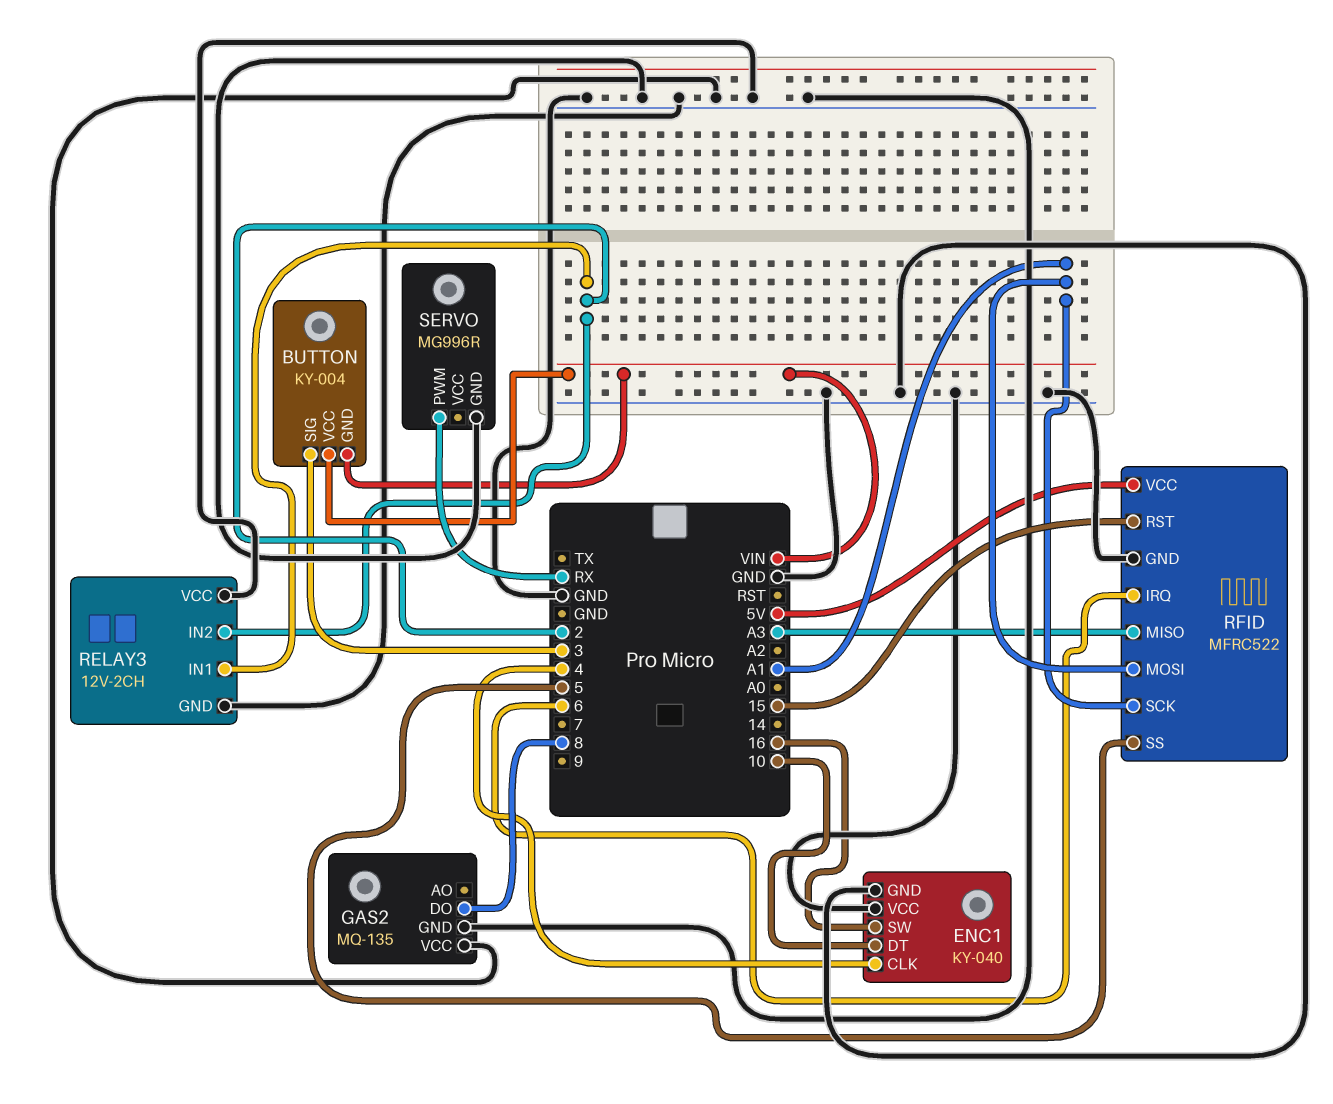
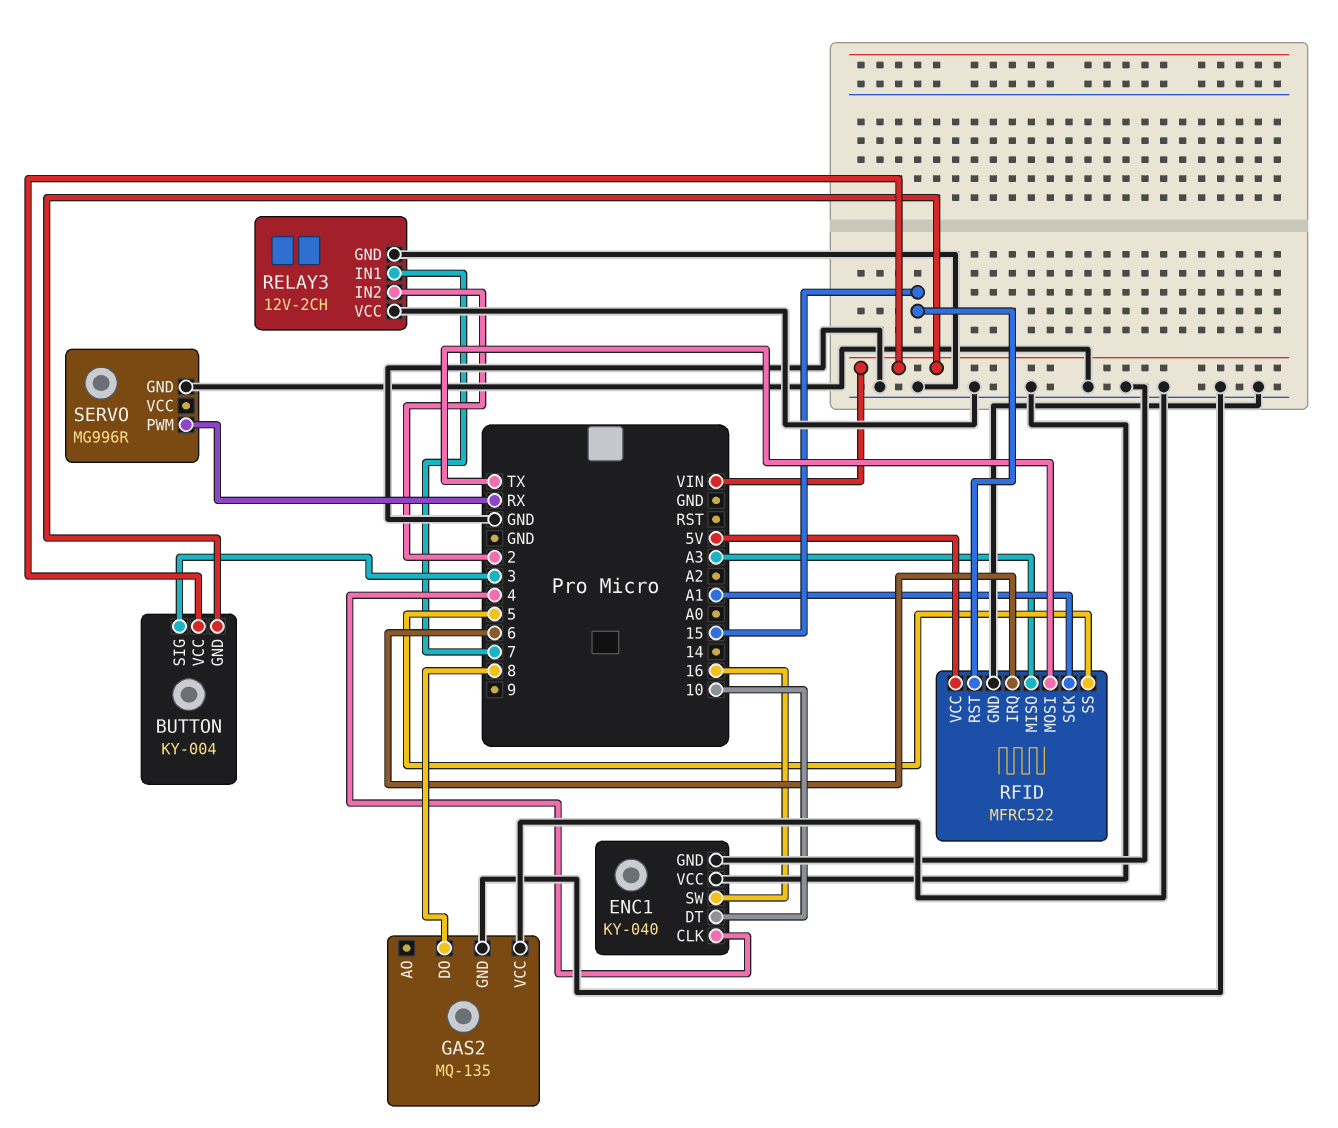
RELAY3 pin IN1: 2 -> 7
RFID pin MOSI: A1 -> TX

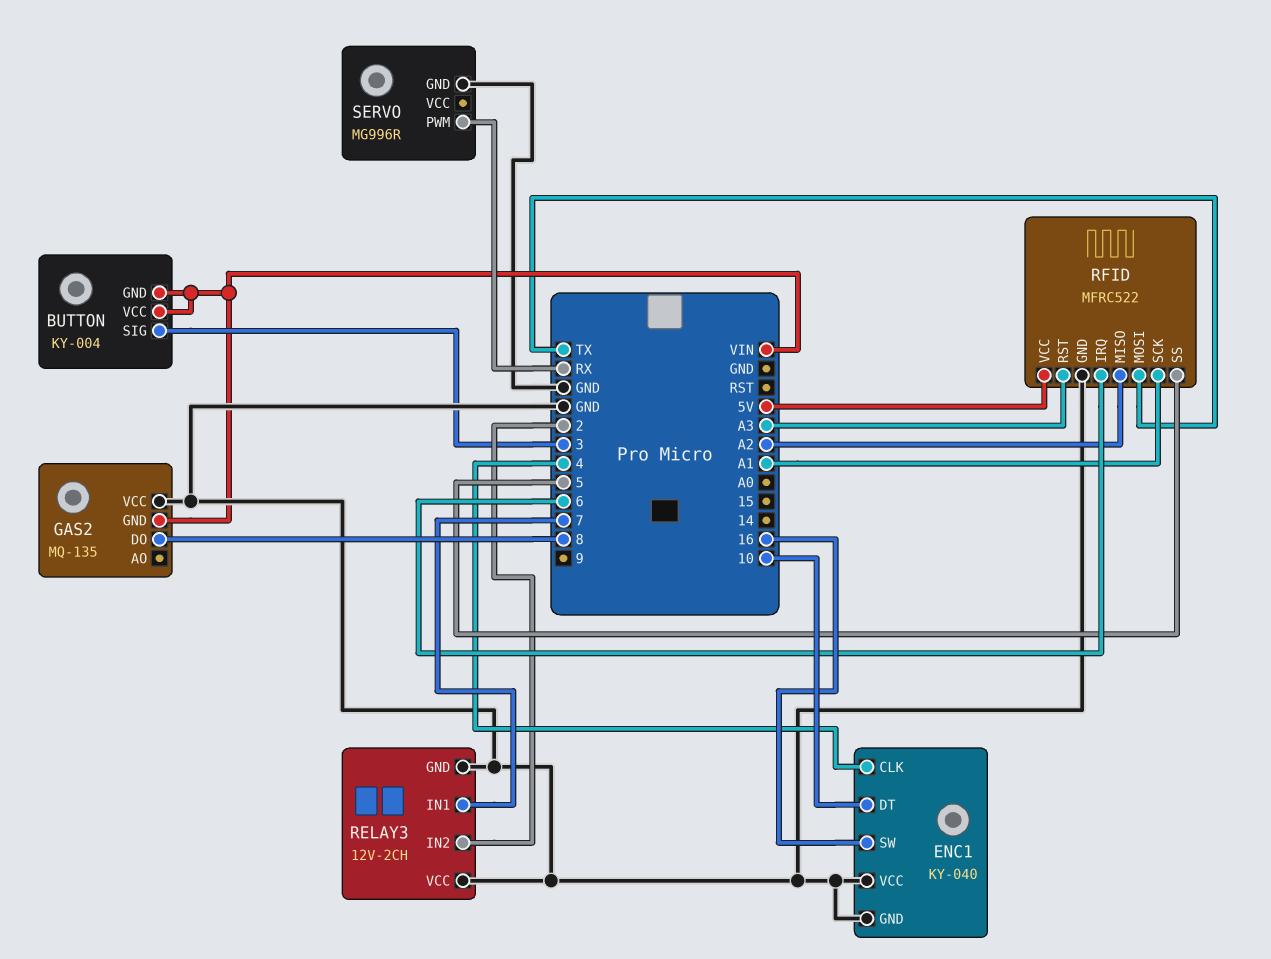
GAS2 pin GND: GND -> VIN
RFID pin MISO: A3 -> A2
RFID pin RST: 15 -> A3

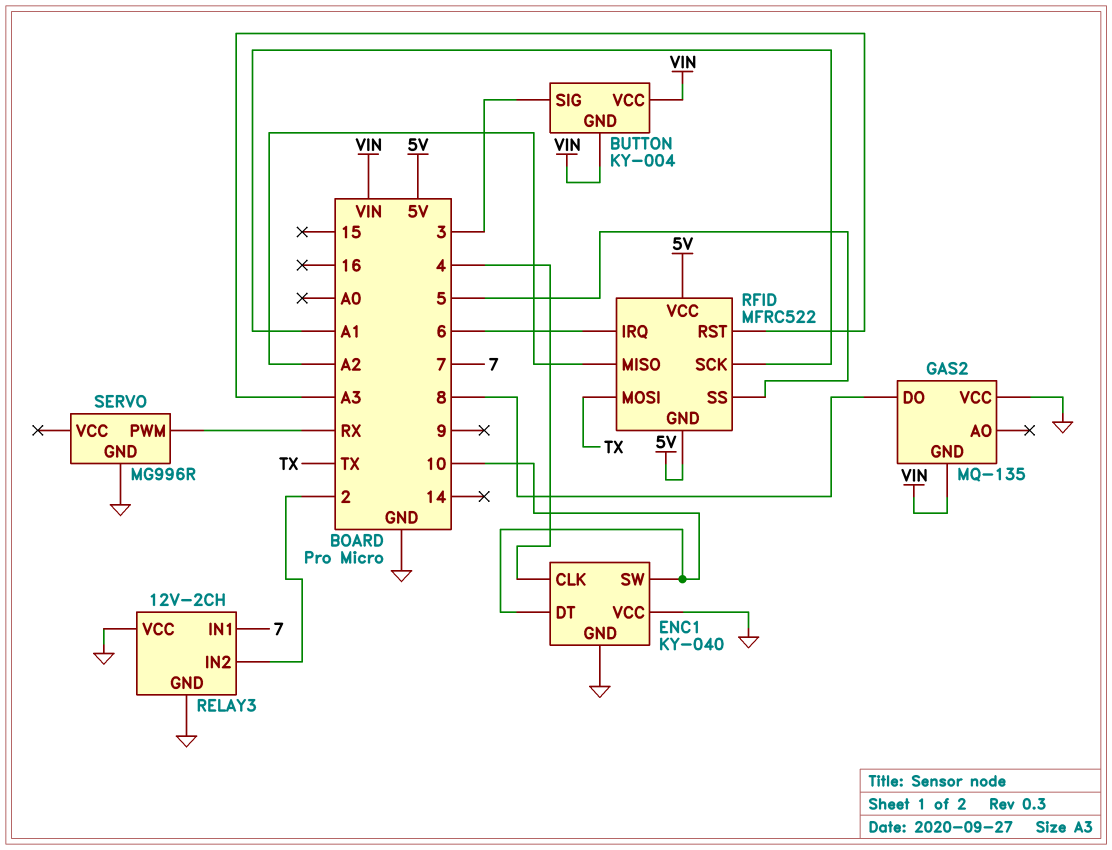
ENC1 pin SW: 16 -> 10
RFID pin GND: GND -> 5V

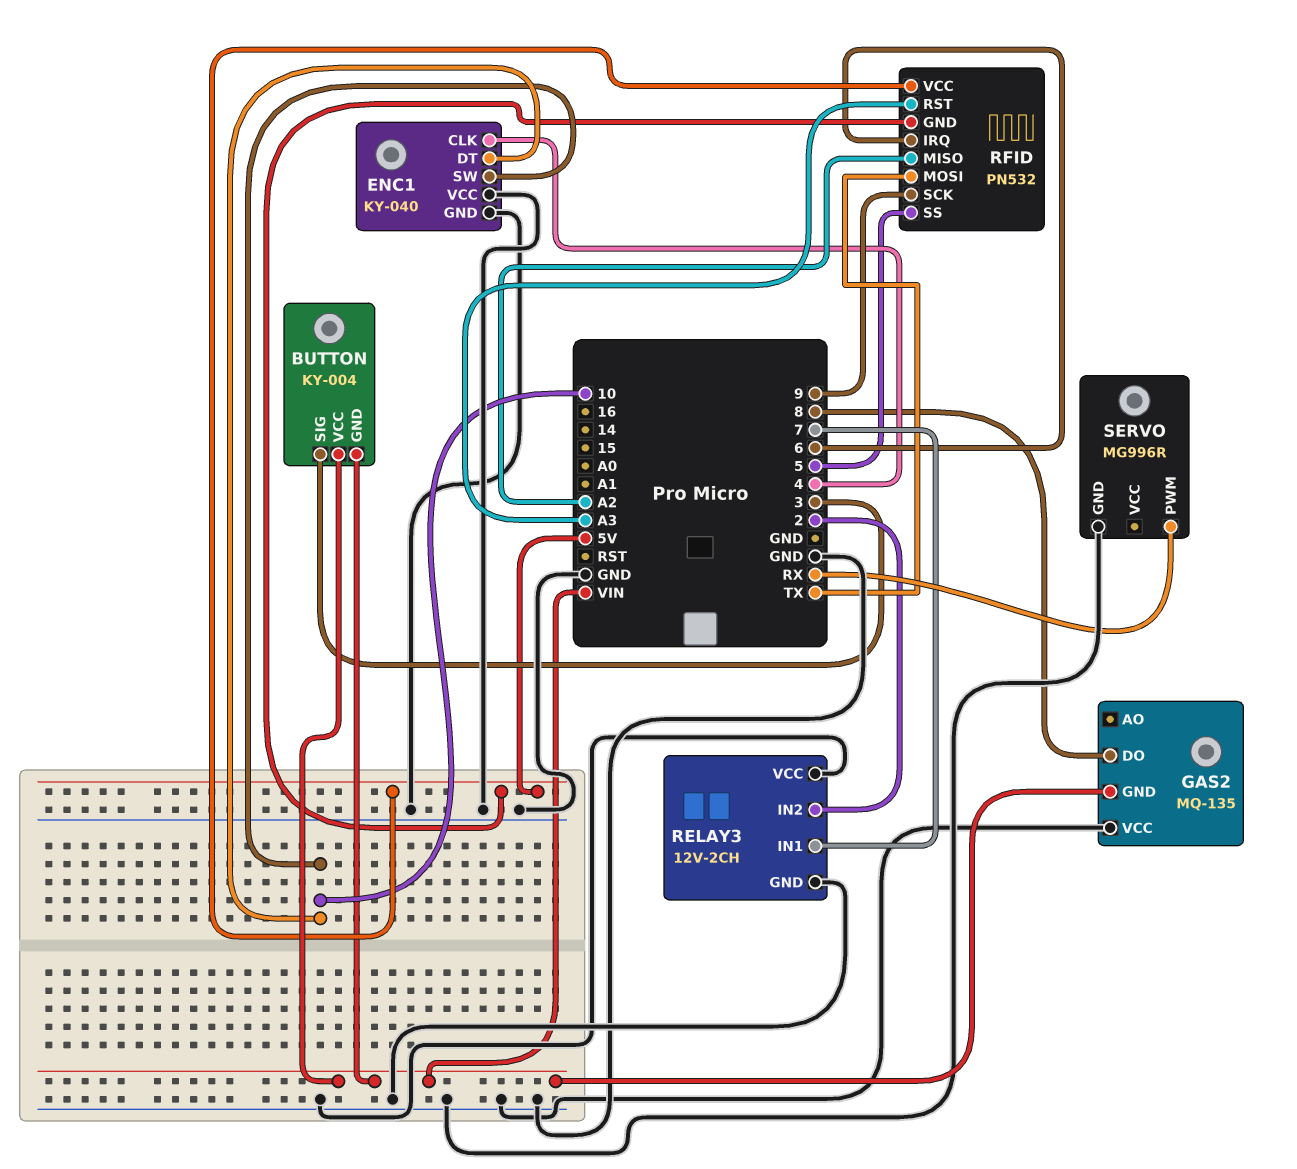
RFID: MFRC522 -> PN532
RFID pin SCK: A1 -> 9

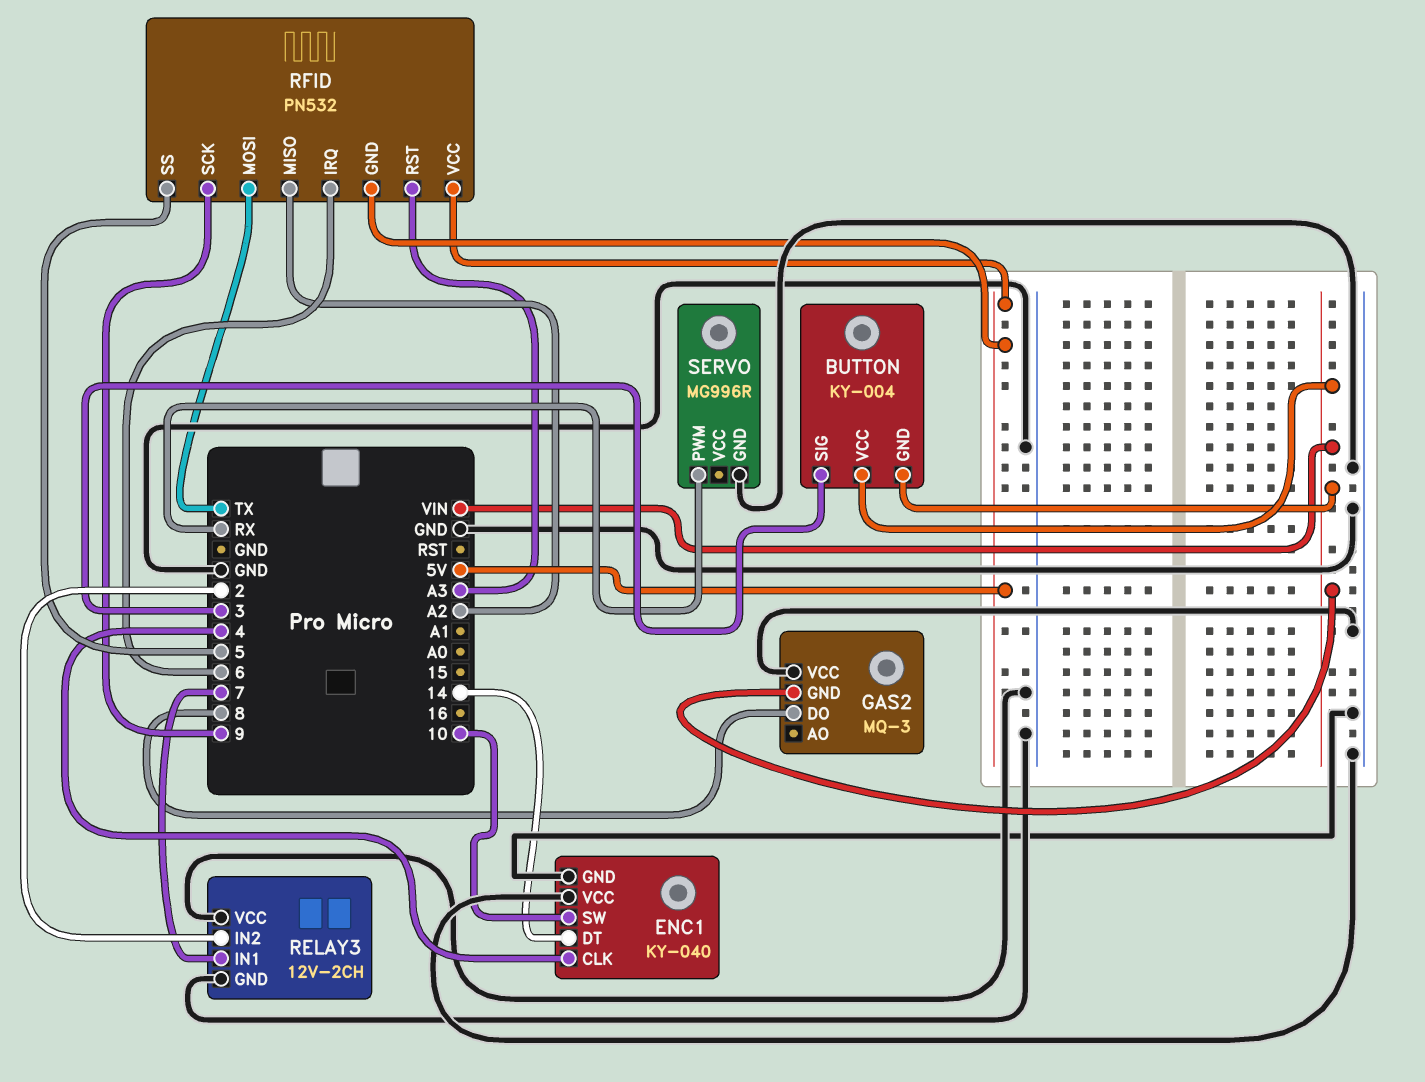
ENC1 pin DT: 10 -> 14
GAS2: MQ-135 -> MQ-3

